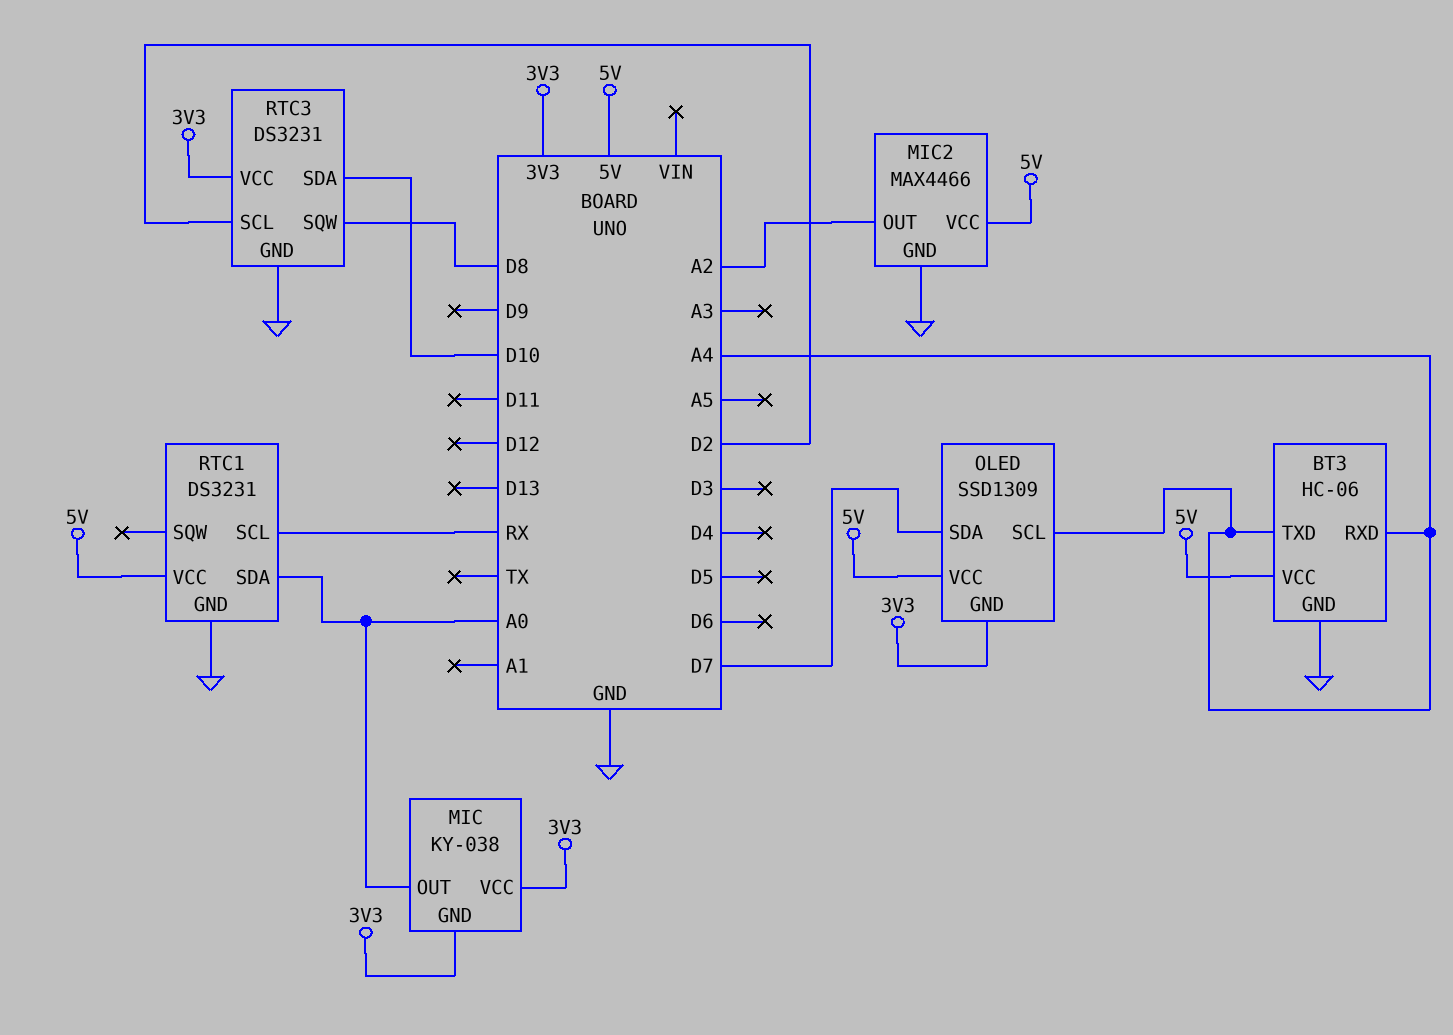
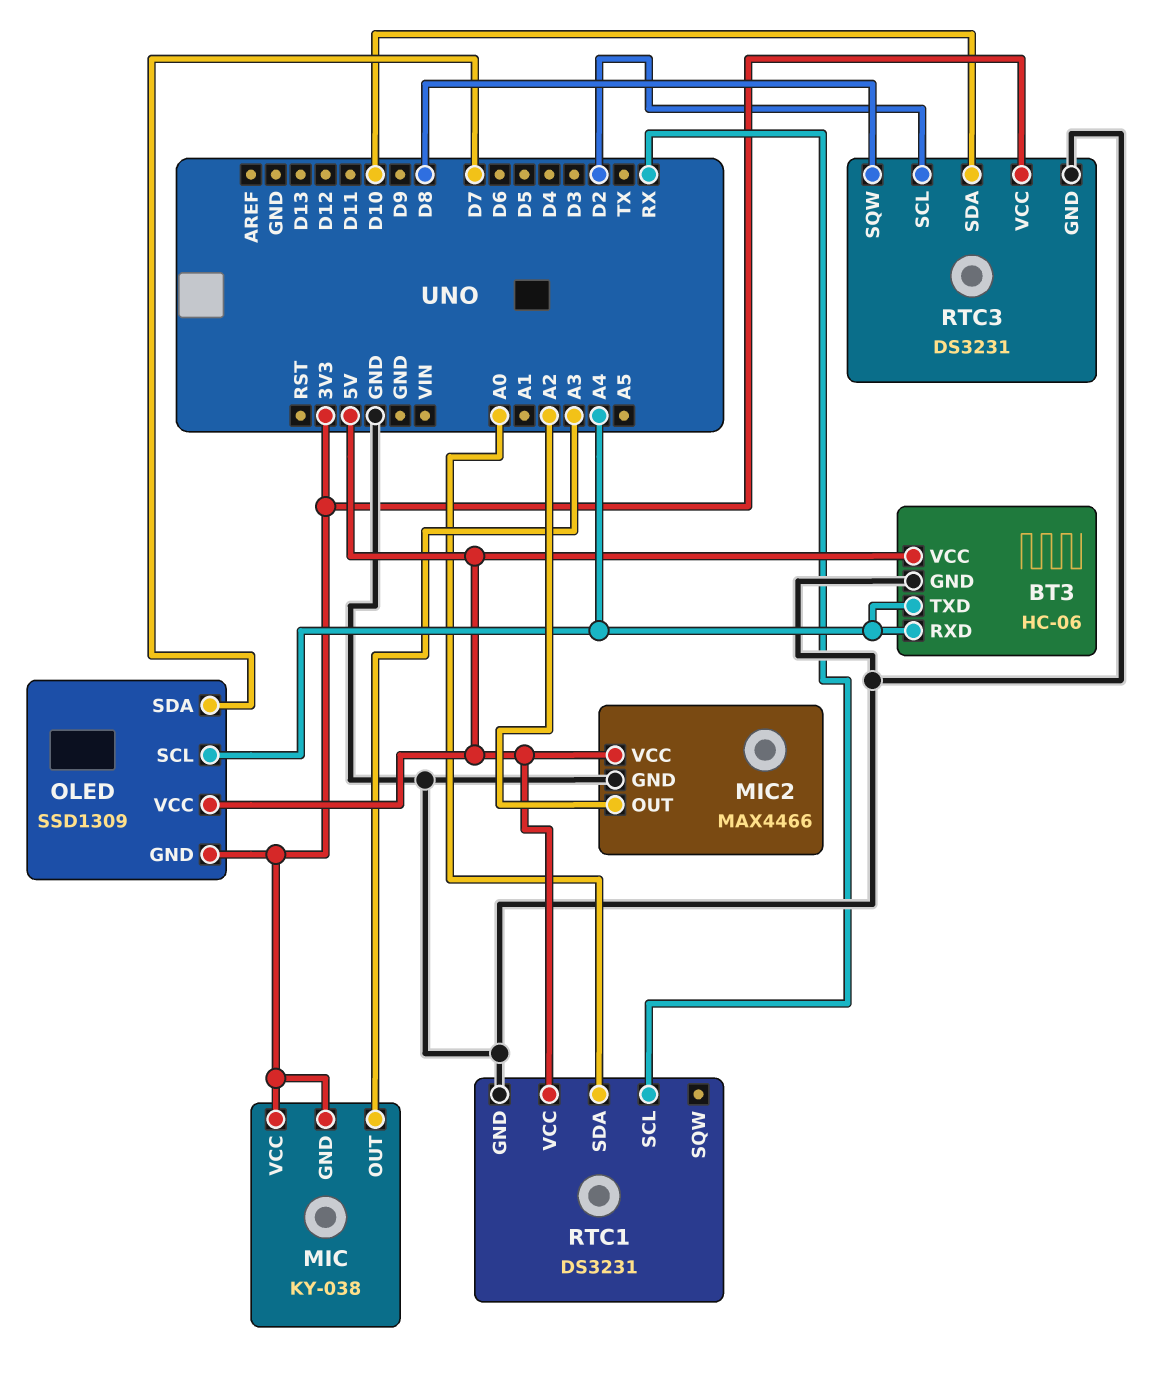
MIC pin OUT: A0 -> A3

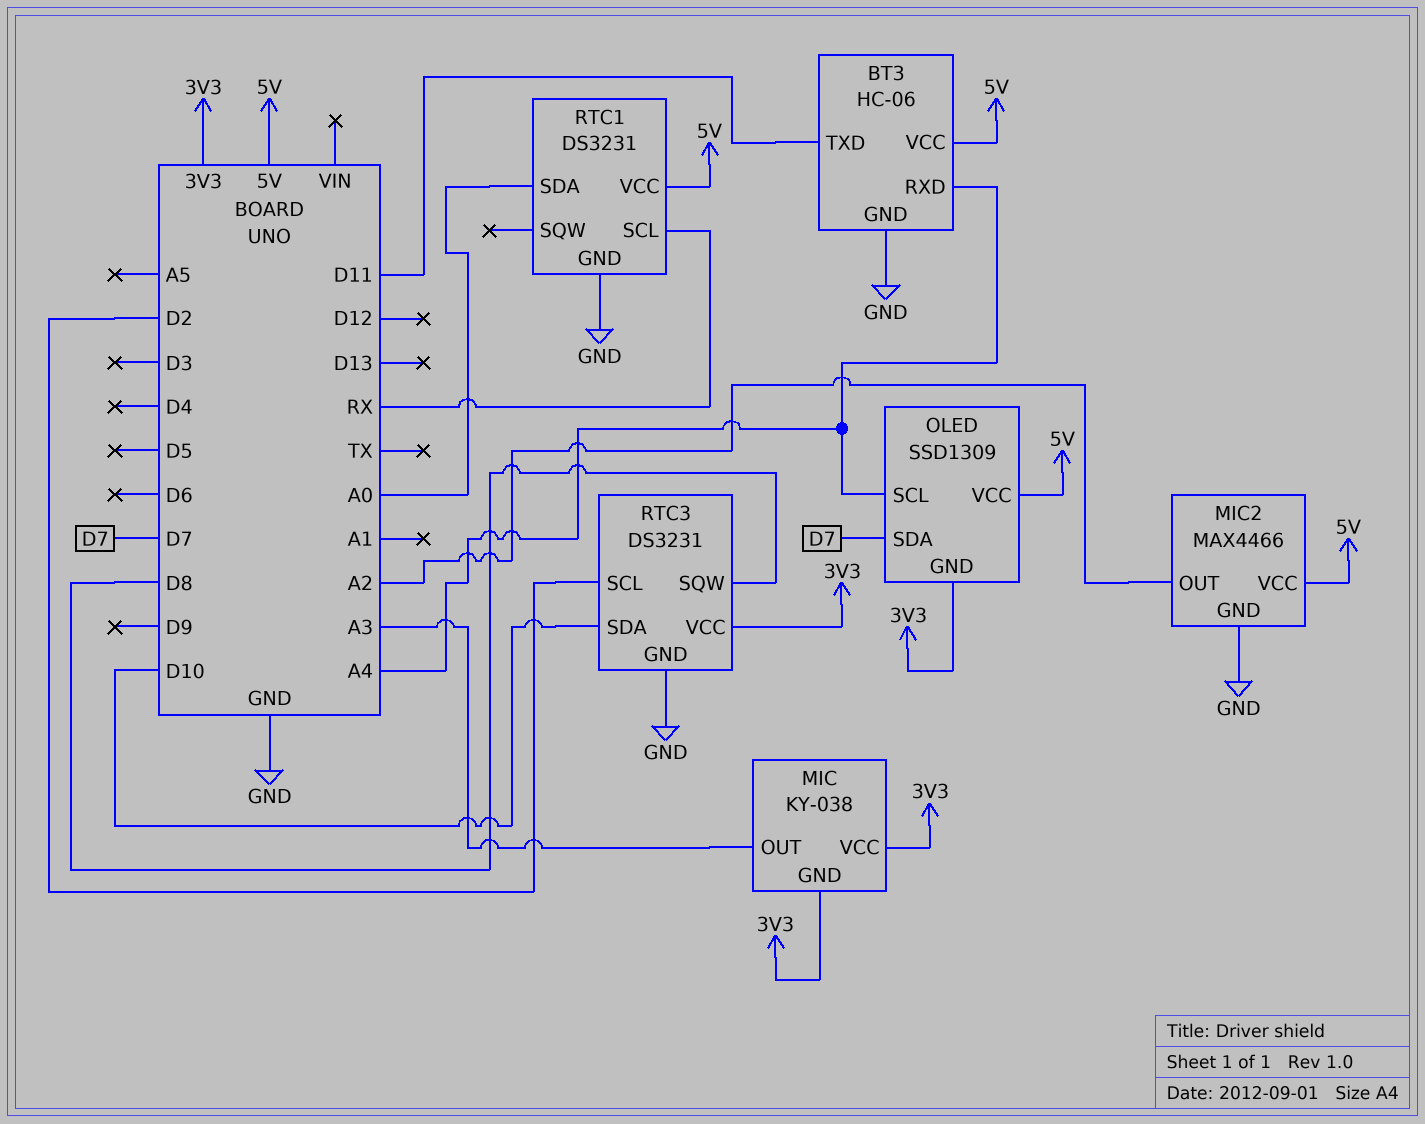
BT3 pin TXD: A4 -> D11

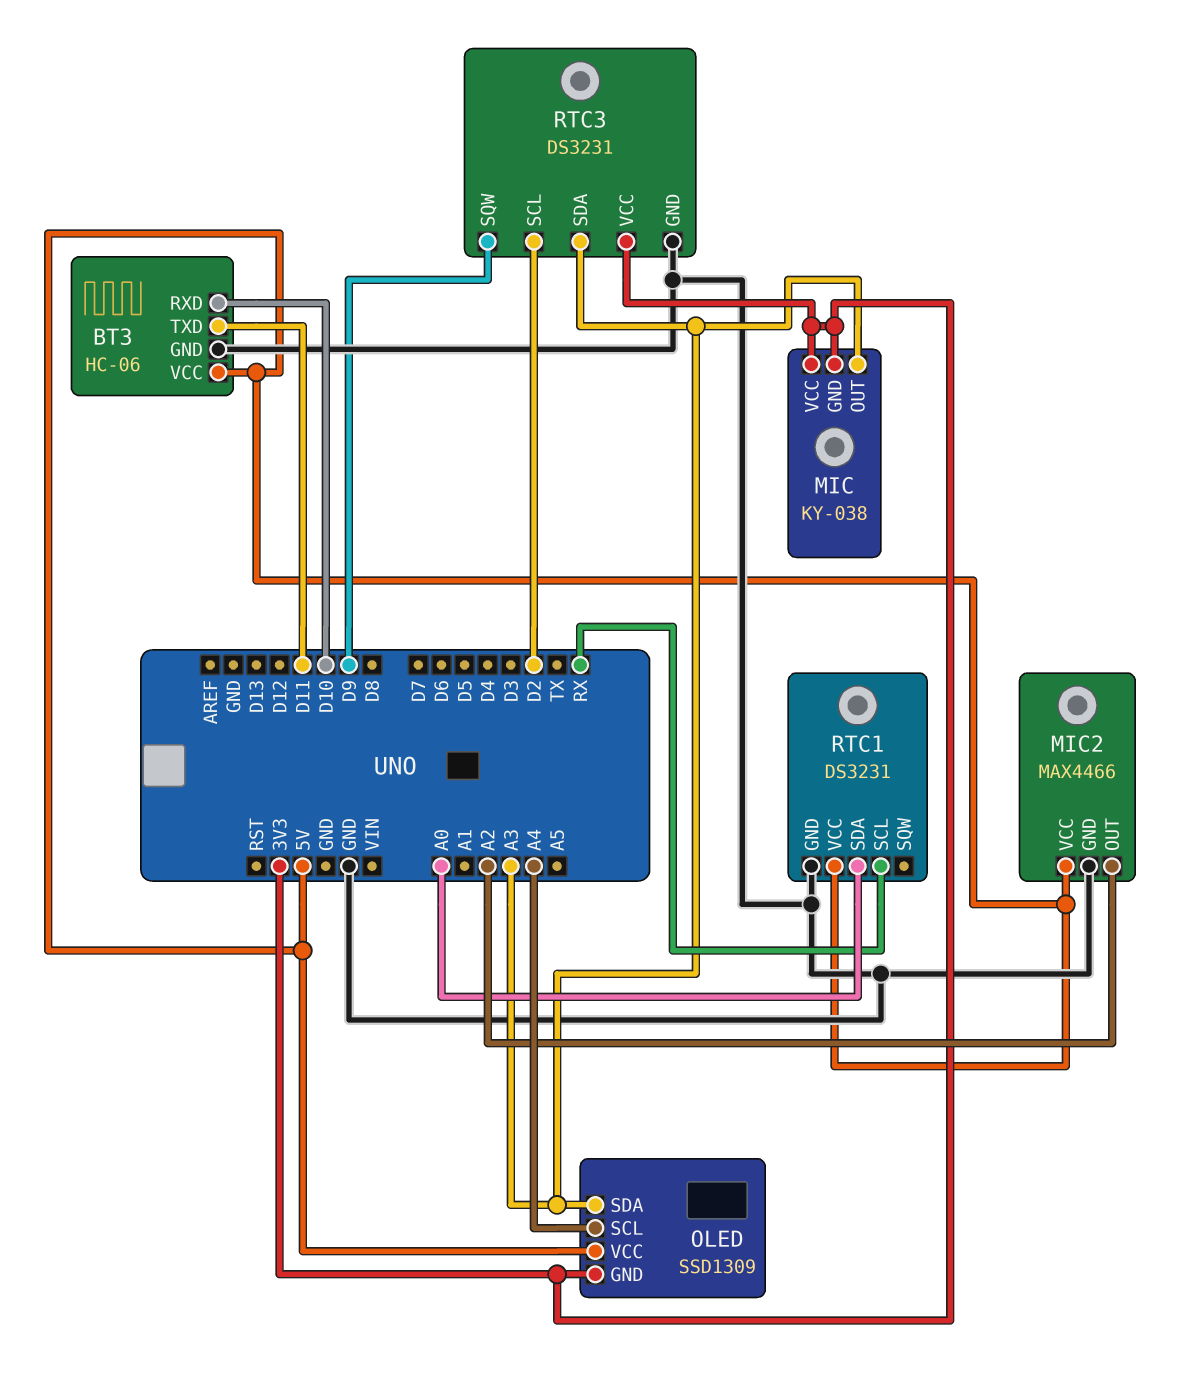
BT3 pin RXD: A4 -> D10
OLED pin SDA: D7 -> A3
RTC3 pin SDA: D10 -> A3
RTC3 pin SQW: D8 -> D9

